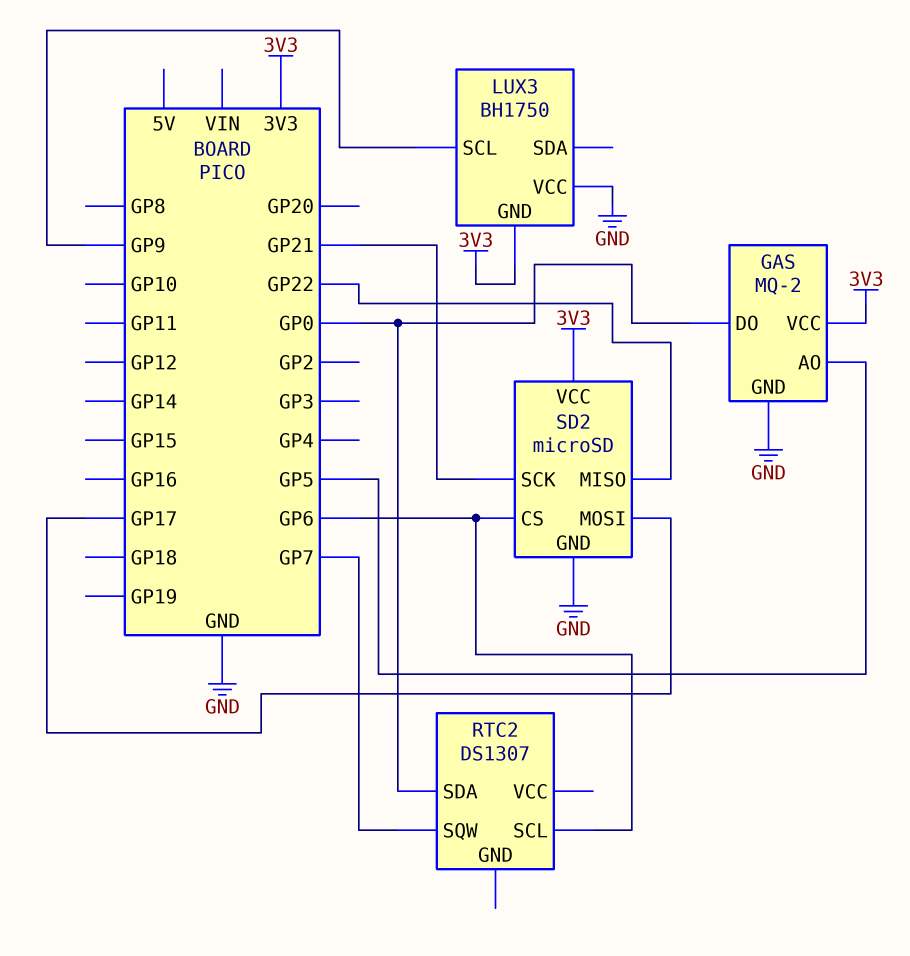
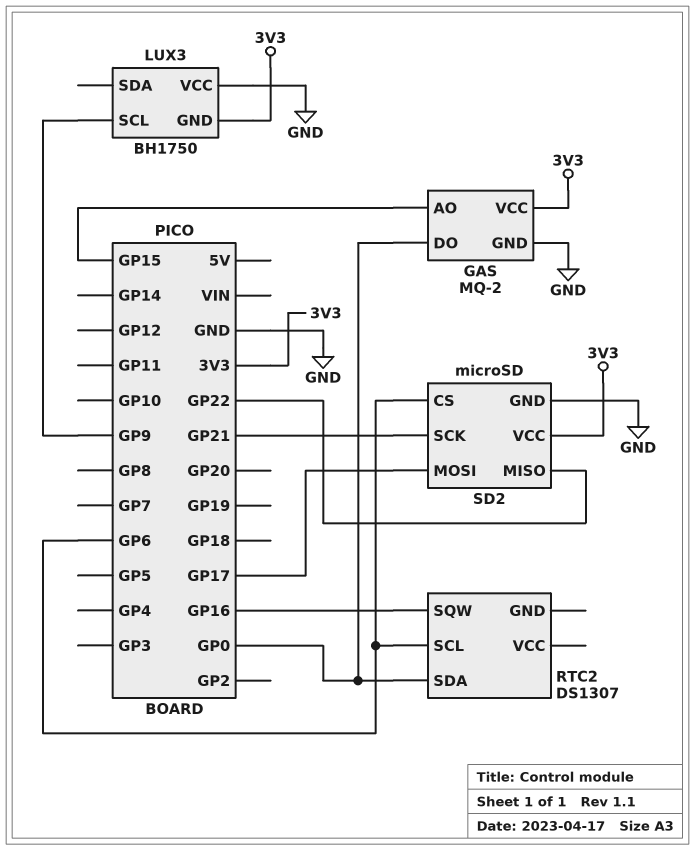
GAS pin AO: GP5 -> GP15
RTC2 pin SQW: GP7 -> GP16

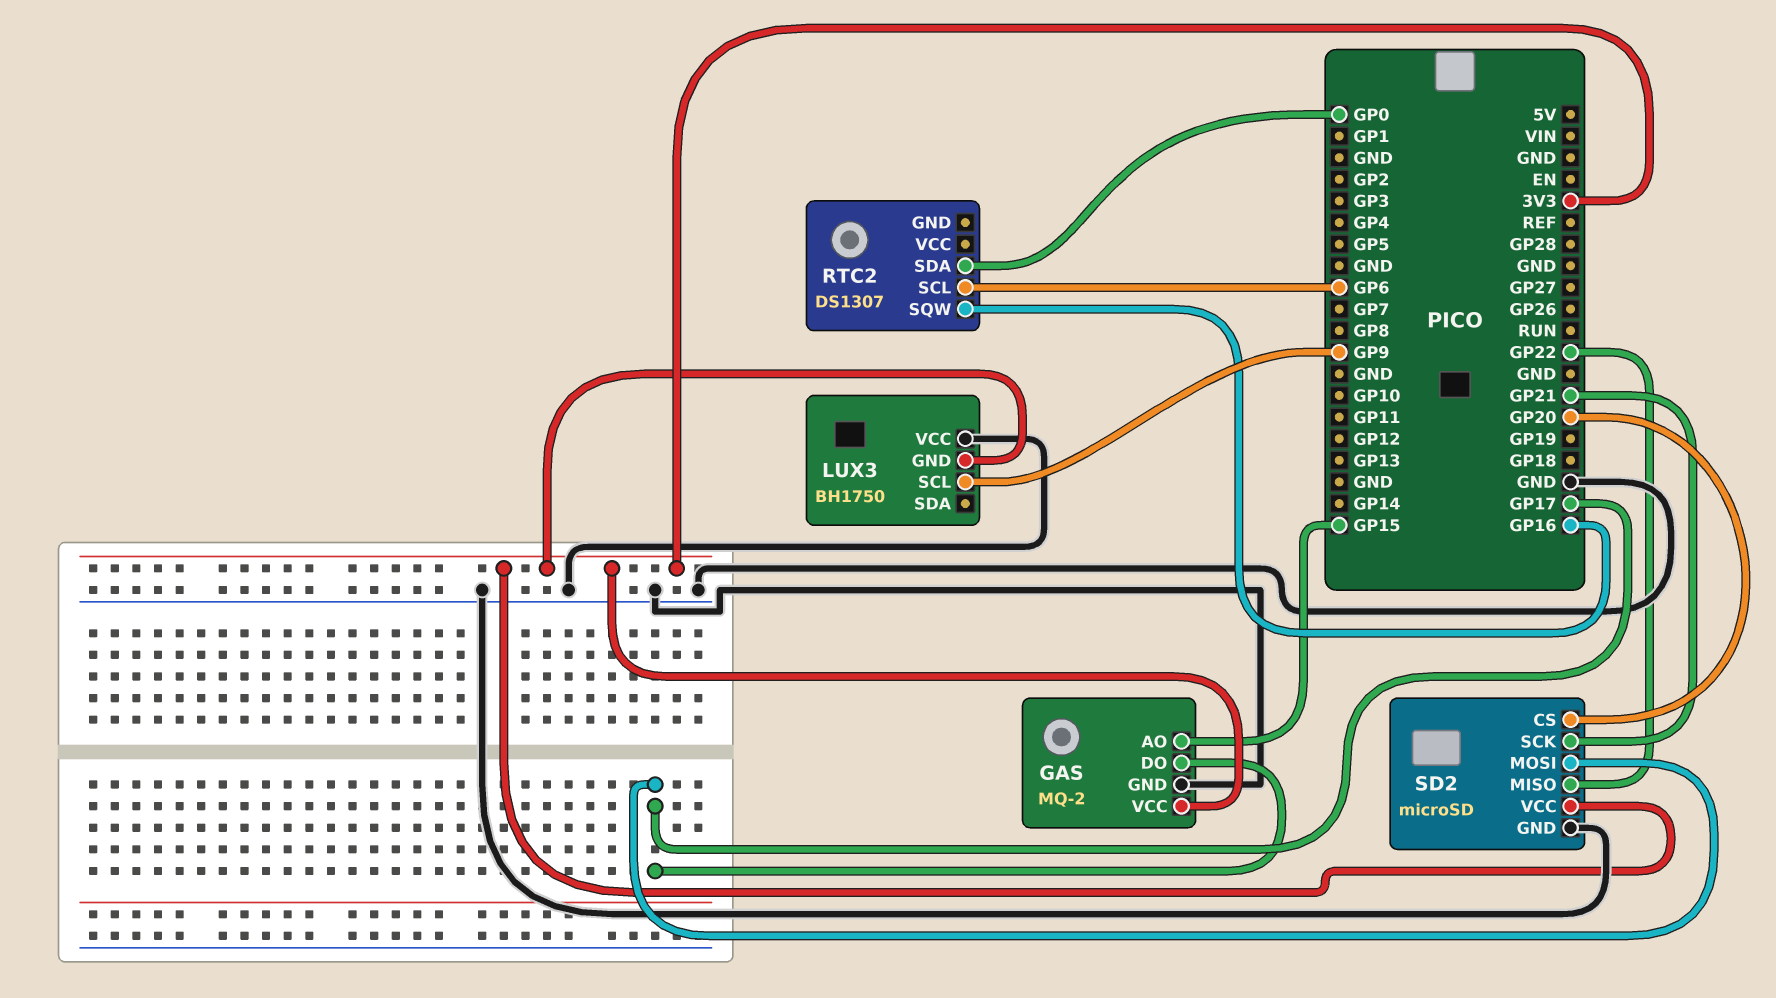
GAS pin DO: GP0 -> GP17
SD2 pin CS: GP6 -> GP20

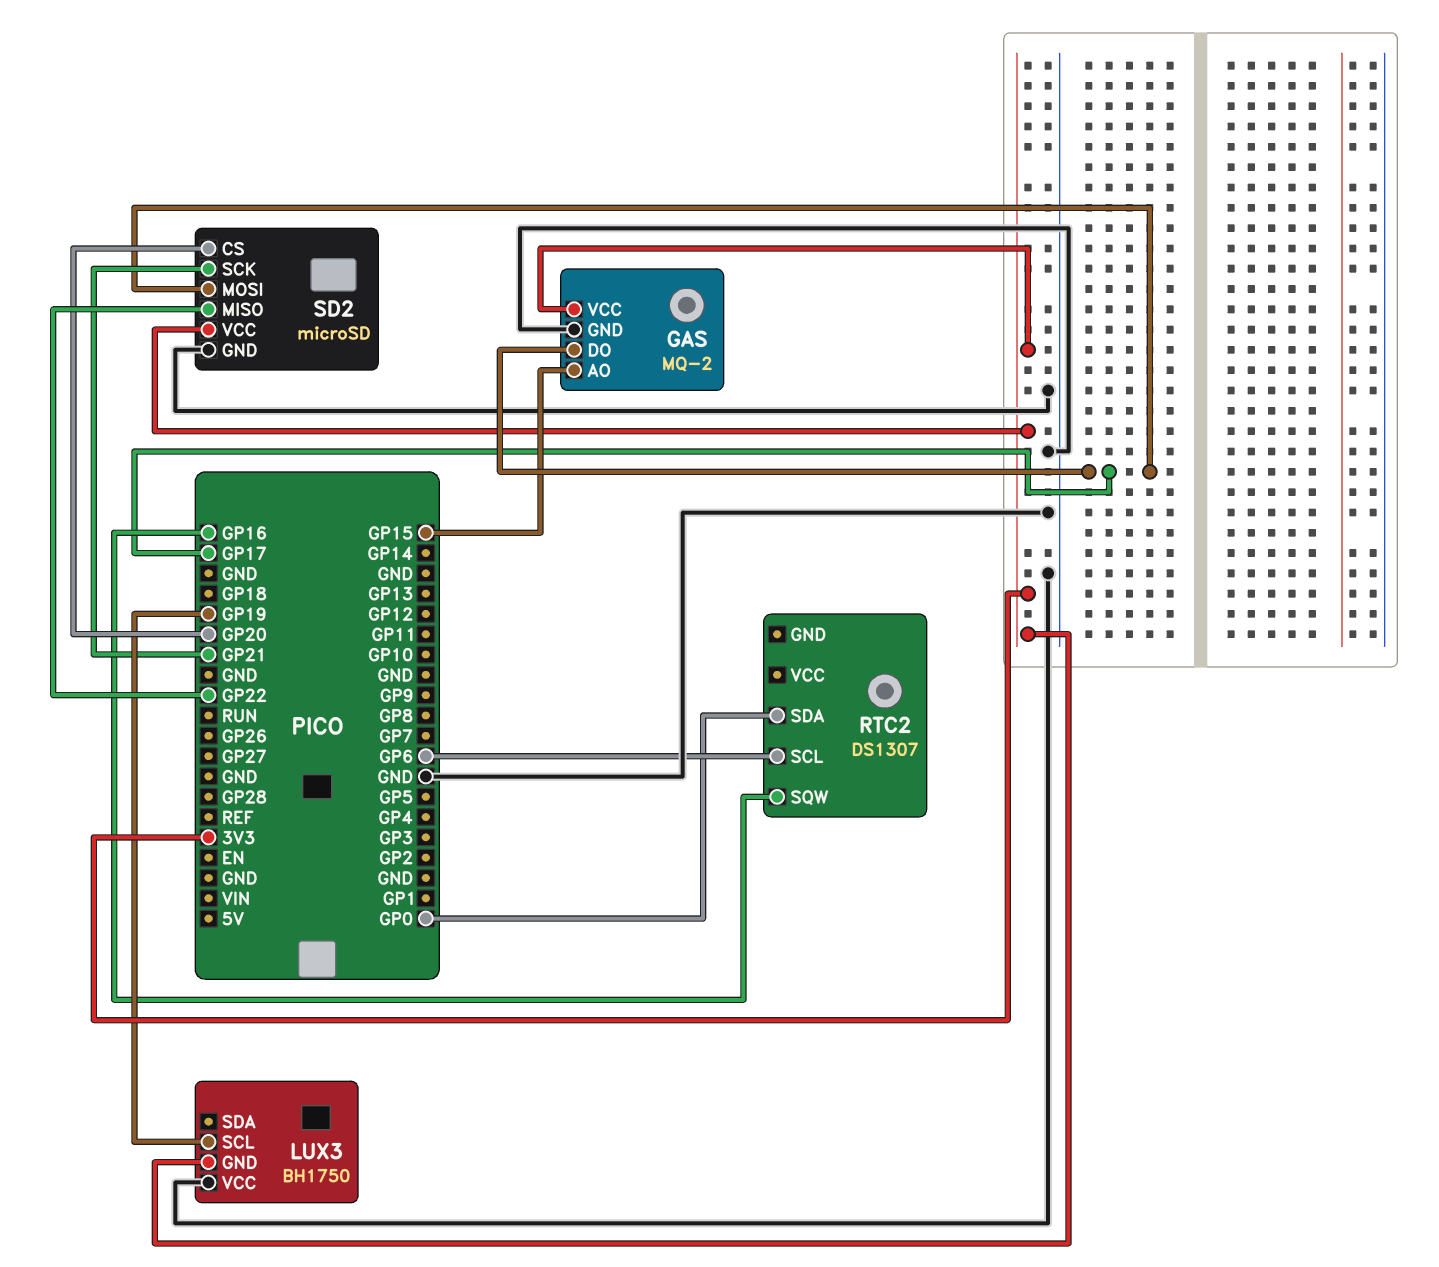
LUX3 pin SCL: GP9 -> GP19

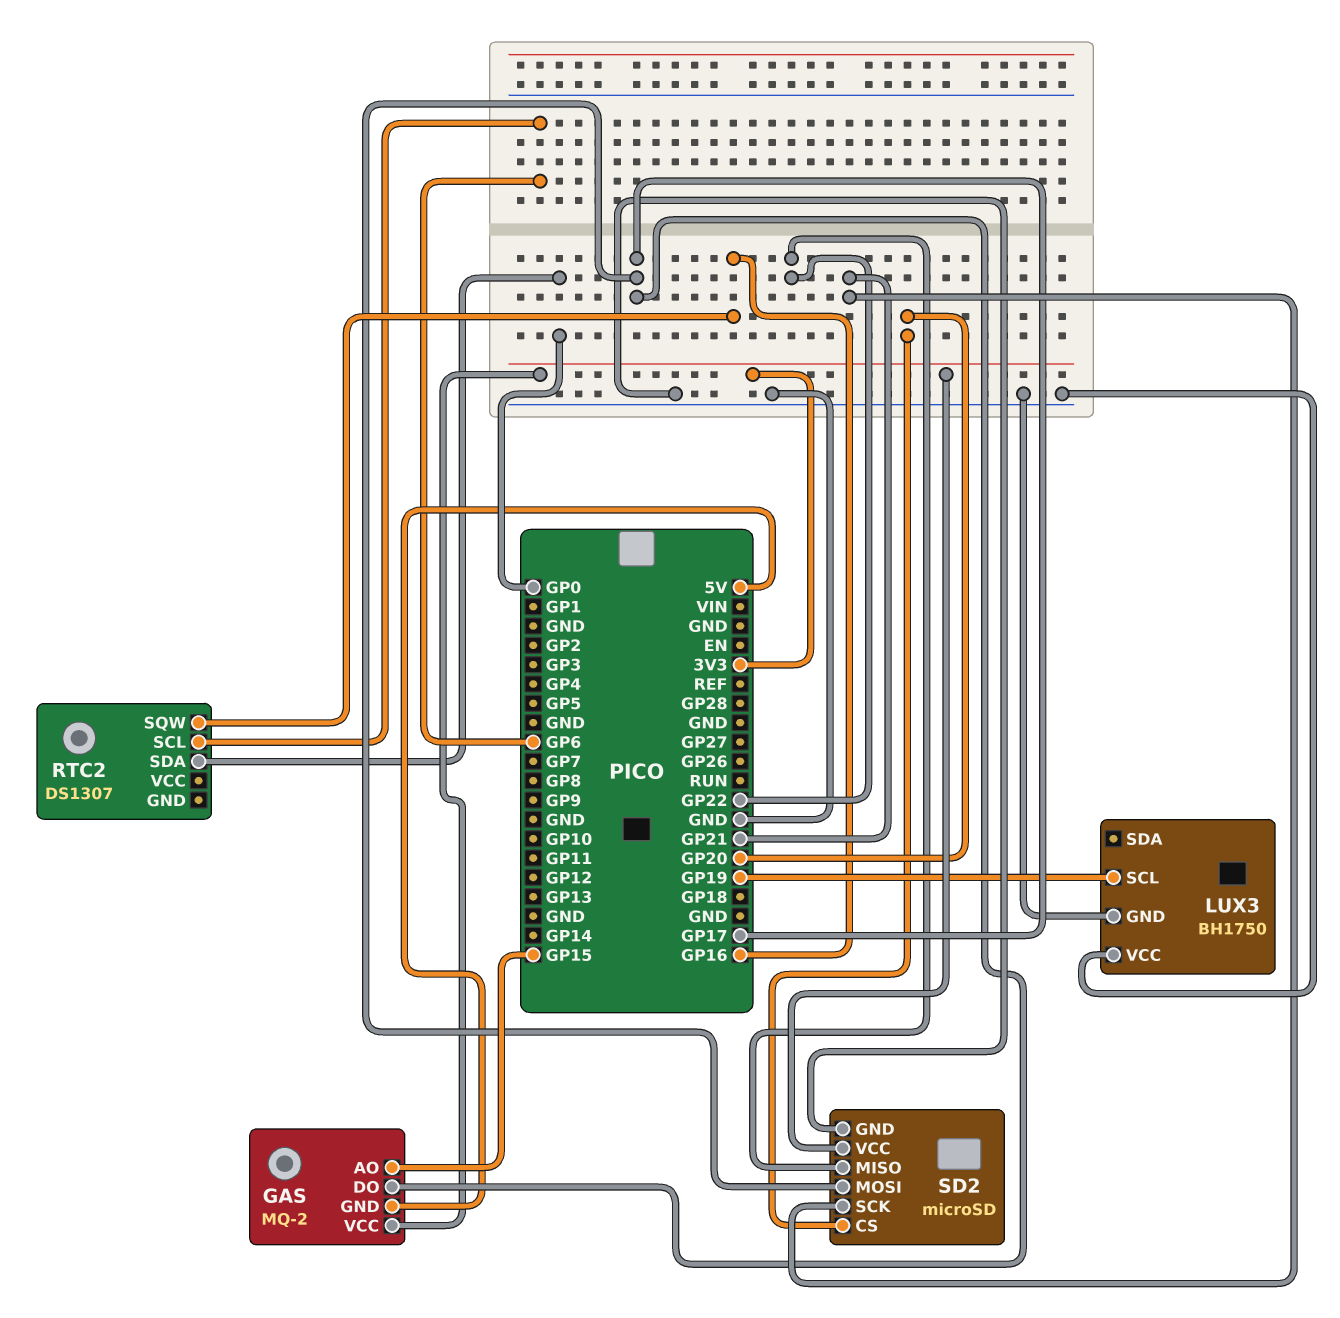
GAS pin GND: GND -> 5V
LUX3 pin GND: 3V3 -> GND

